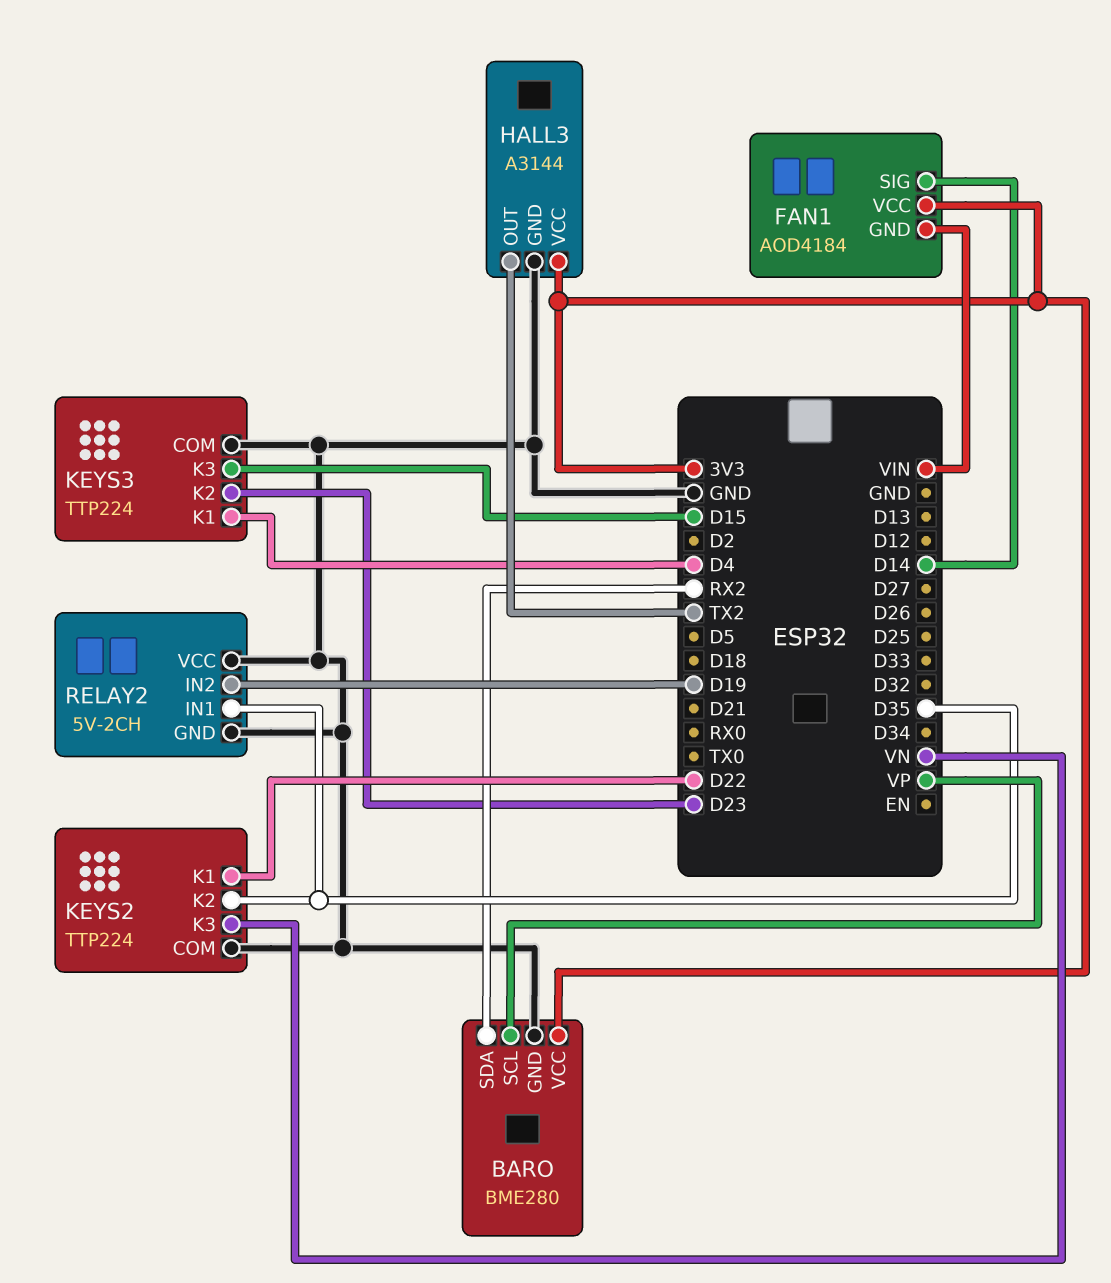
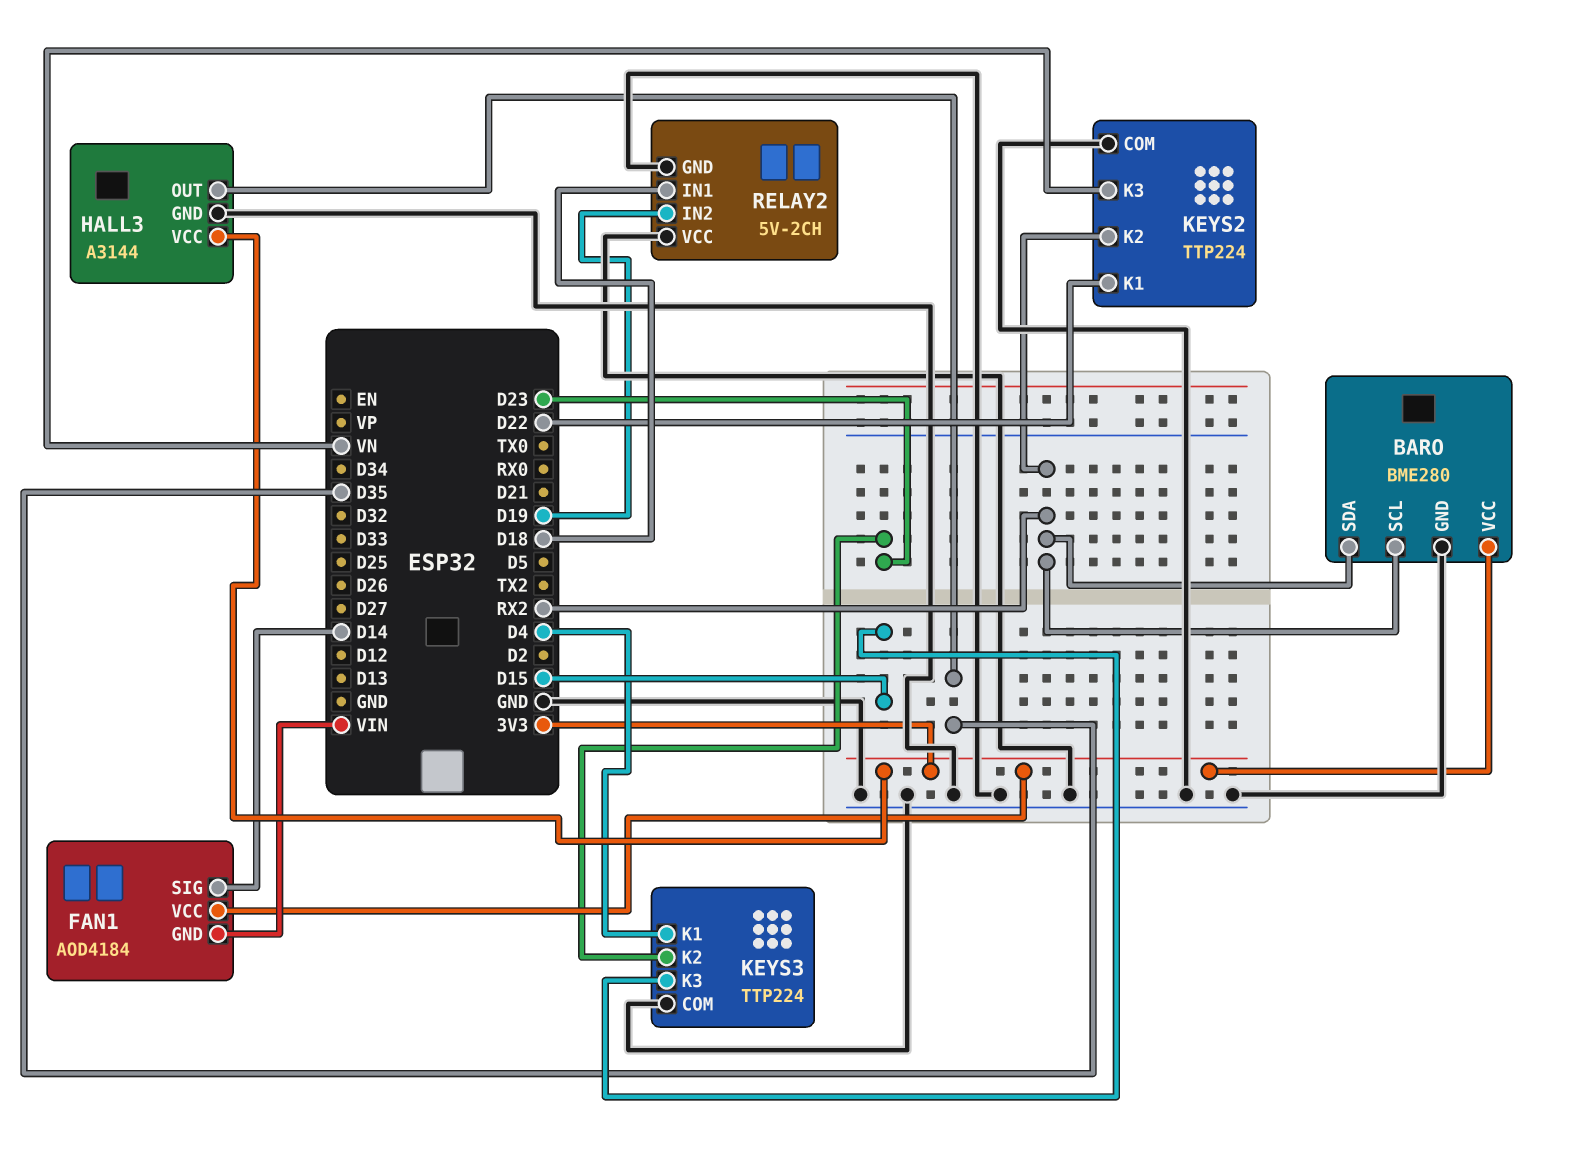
BARO pin SCL: VP -> RX2
HALL3 pin OUT: TX2 -> D35
KEYS2 pin K2: D35 -> RX2
RELAY2 pin IN1: D35 -> D18

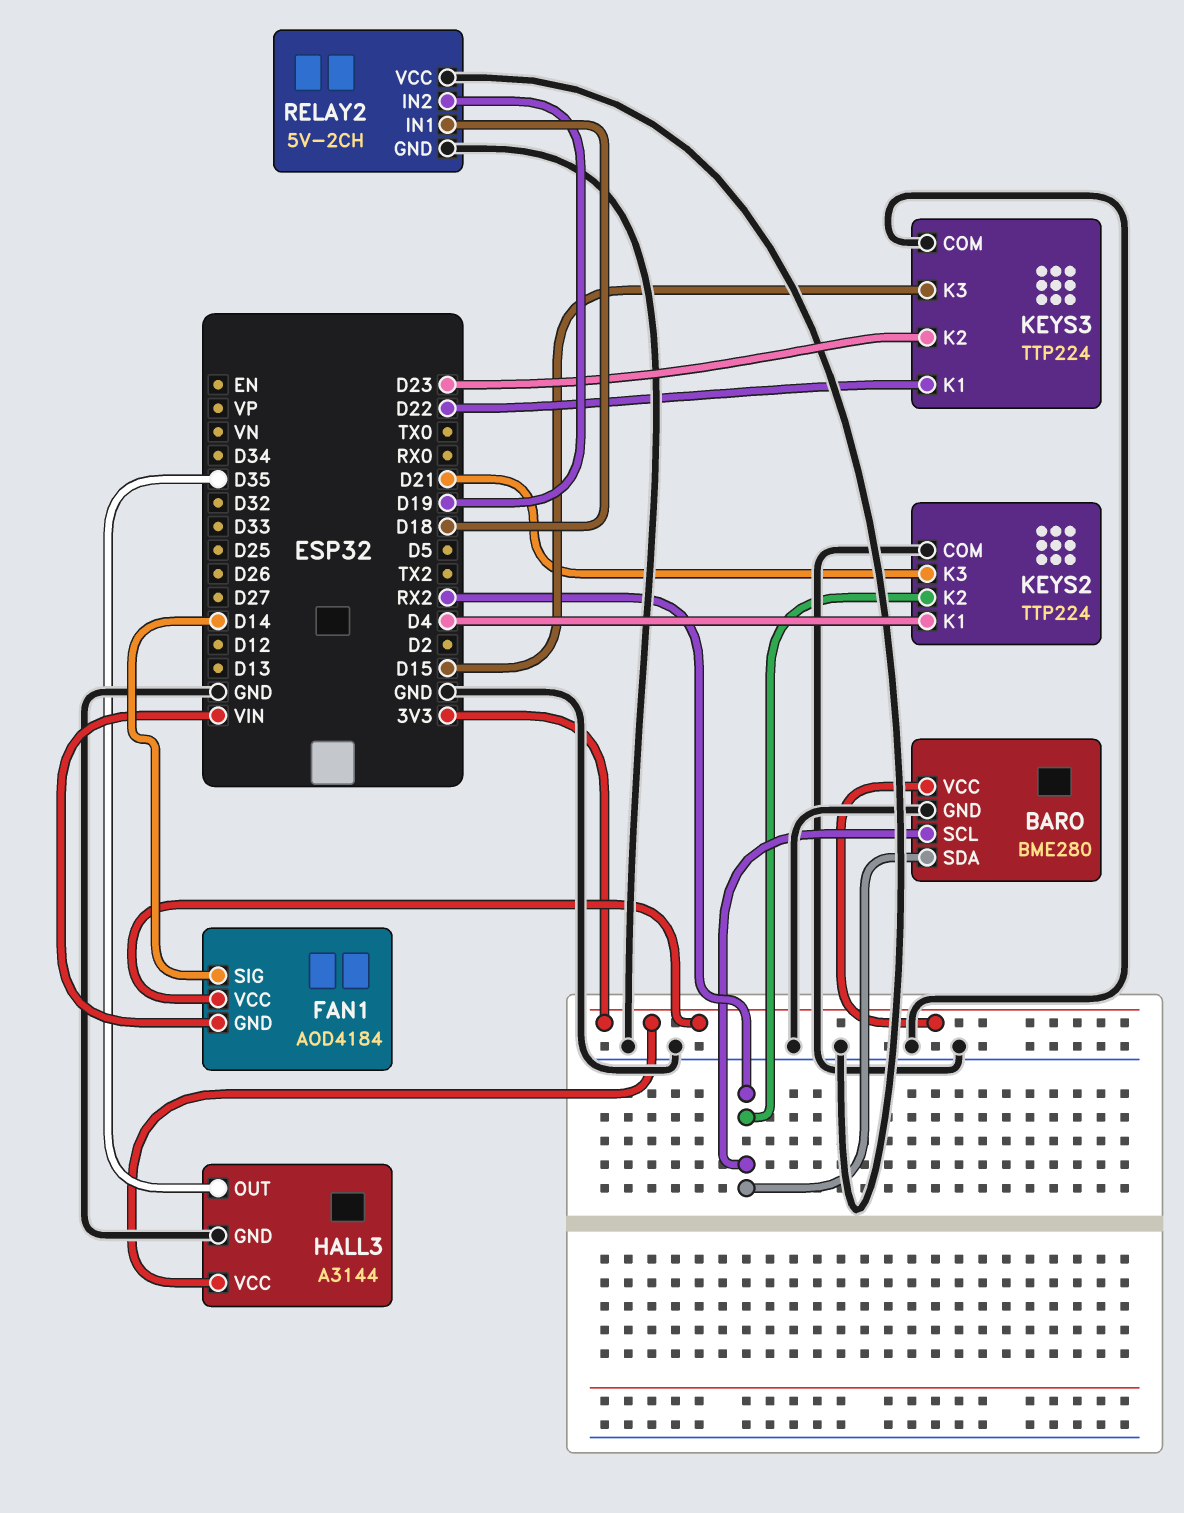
KEYS2 pin K1: D22 -> D4
KEYS2 pin K3: VN -> D21
KEYS3 pin K1: D4 -> D22

